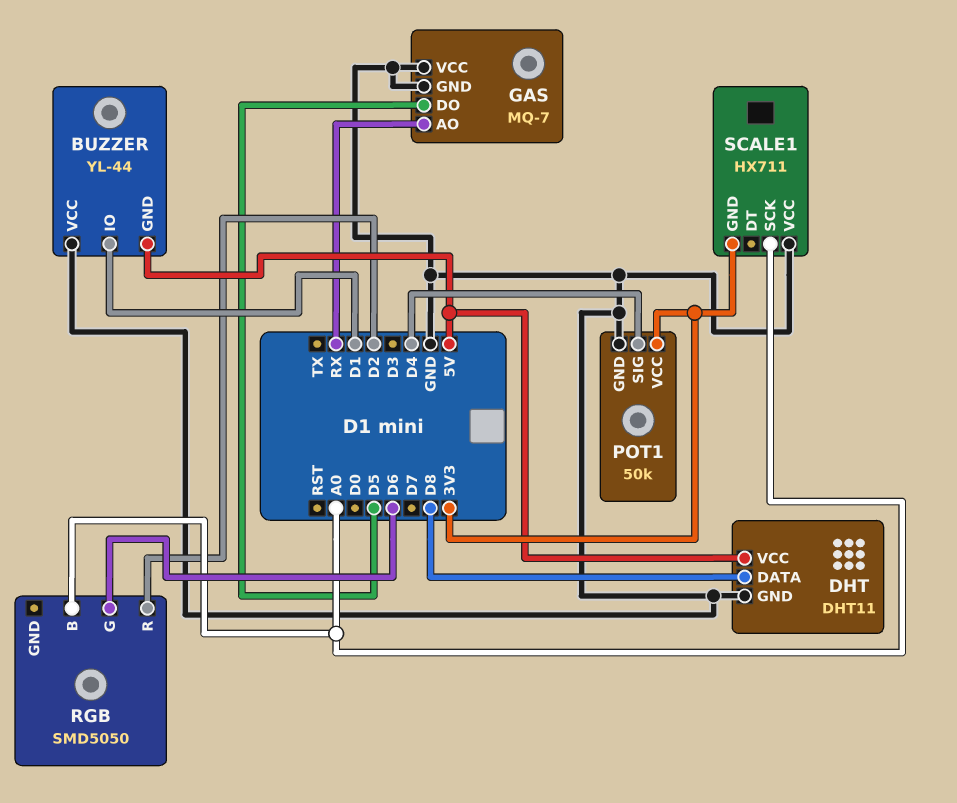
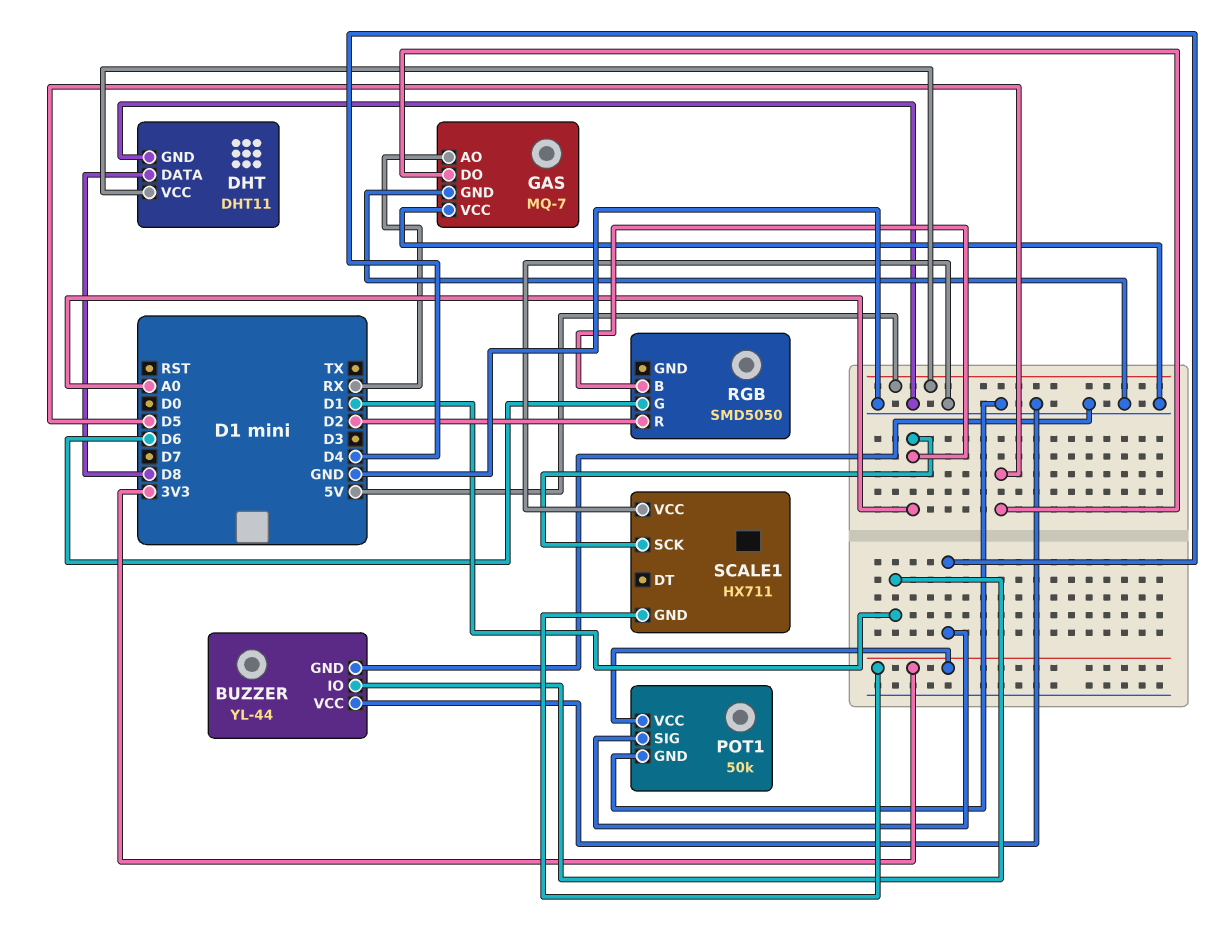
BUZZER pin GND: 5V -> GND

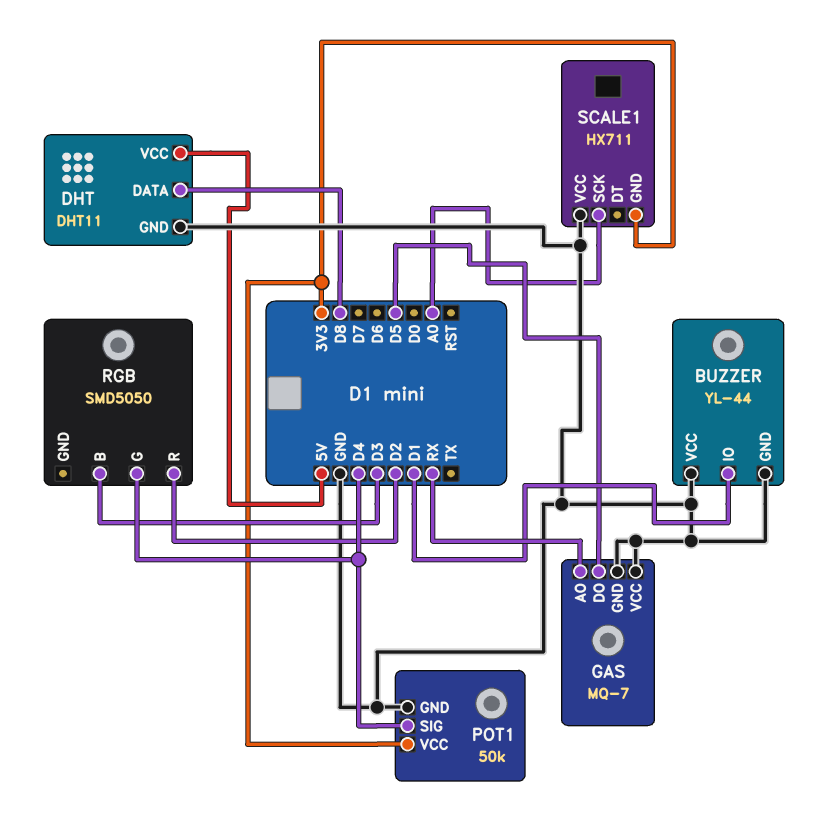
RGB pin B: A0 -> D3
RGB pin G: D6 -> D4

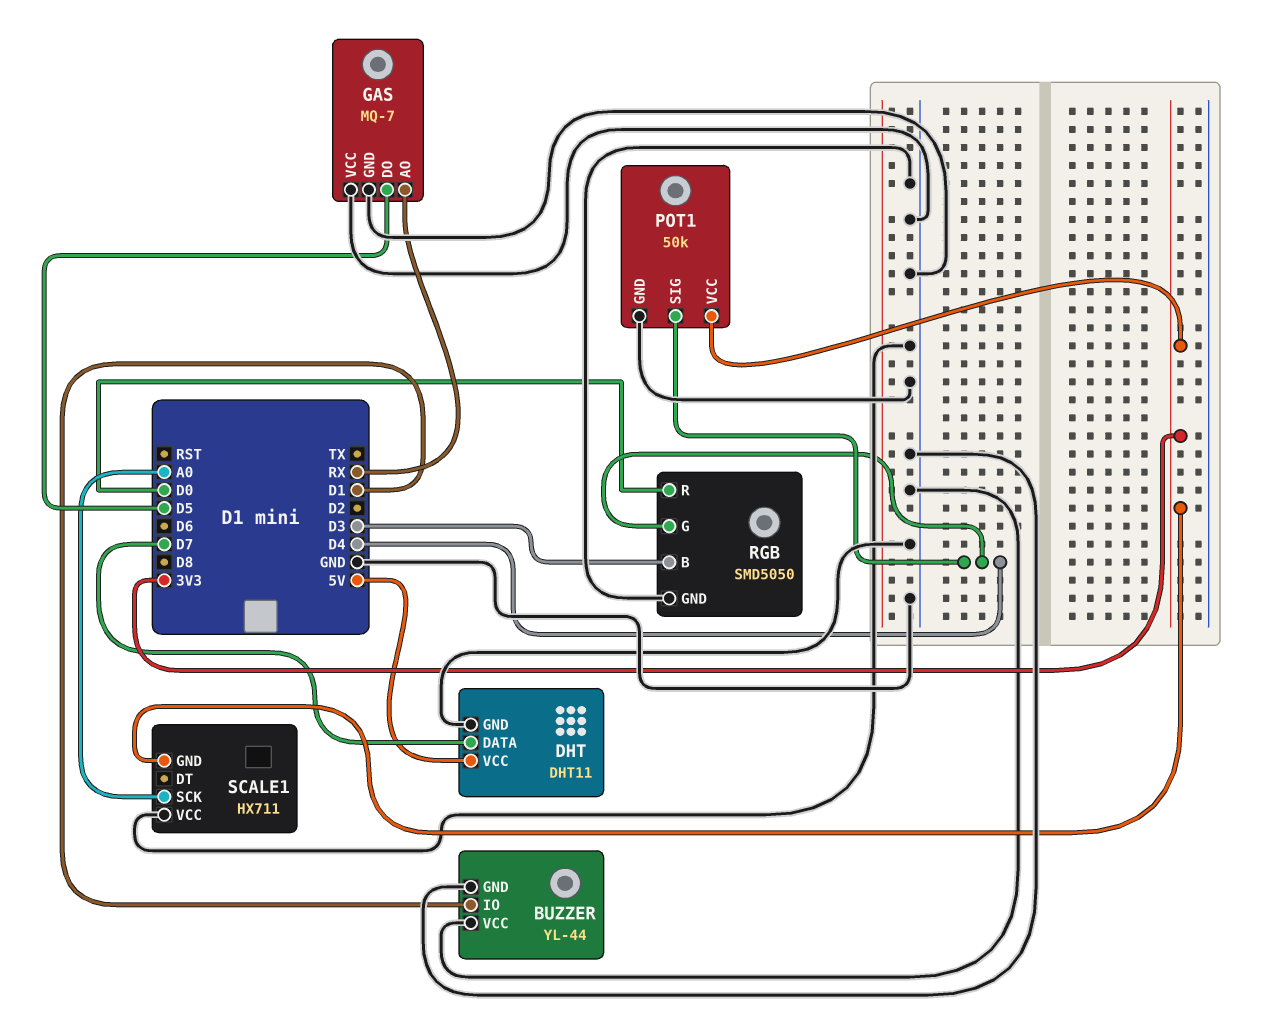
DHT pin DATA: D8 -> D7
RGB pin GND: none -> GND
RGB pin R: D2 -> D0

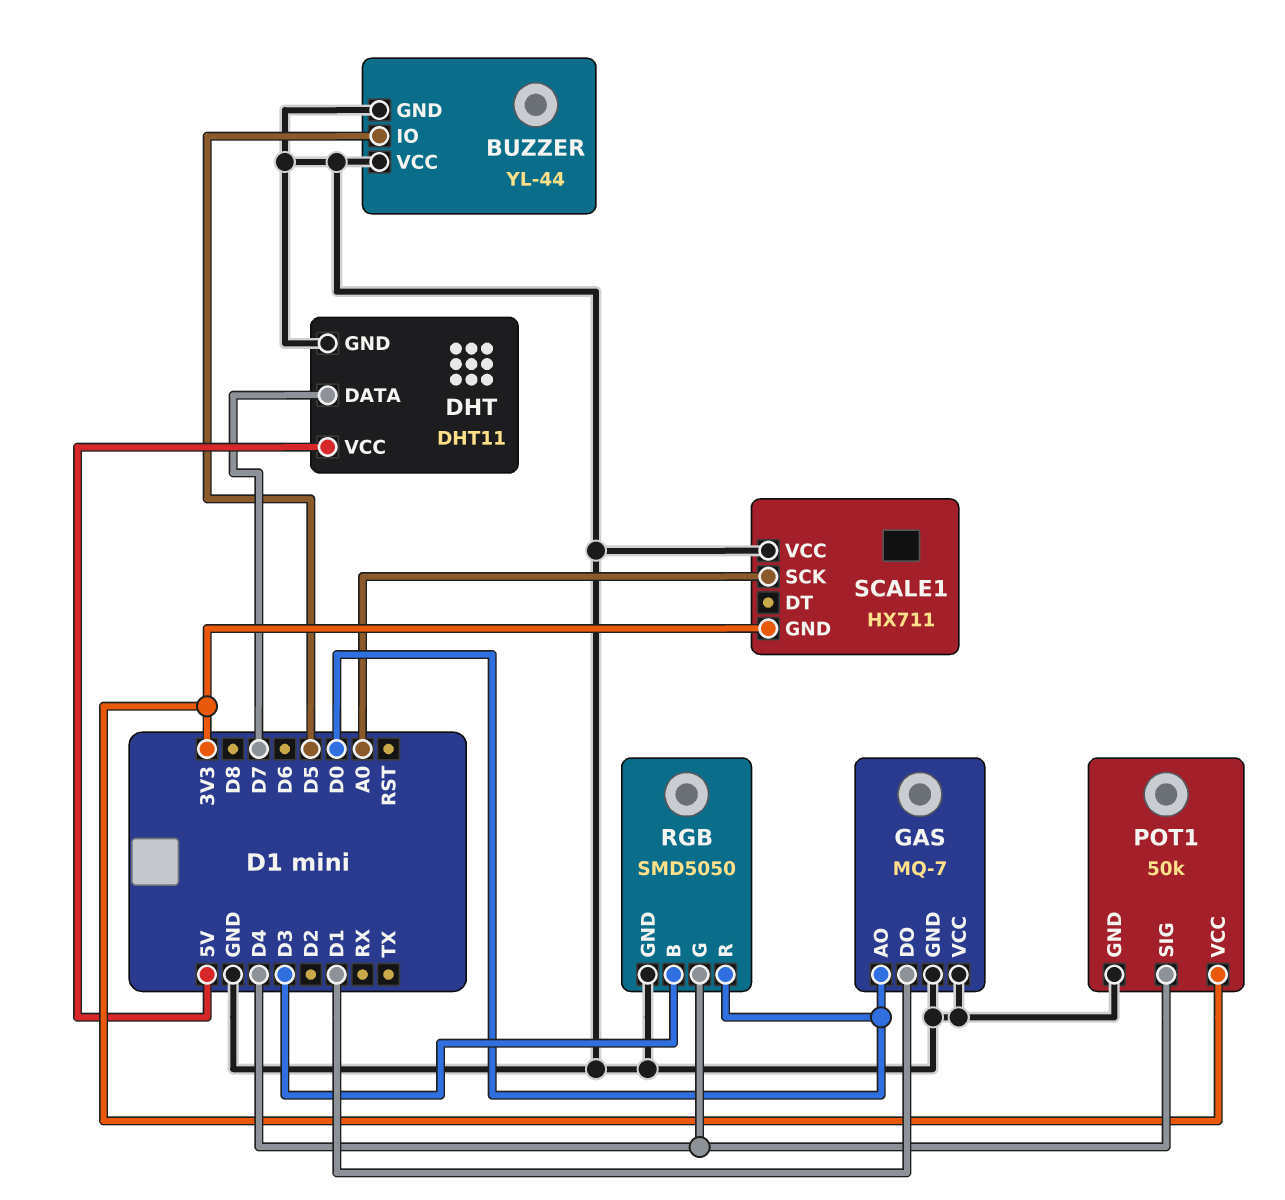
BUZZER pin IO: D1 -> D5
GAS pin AO: RX -> D0
GAS pin DO: D5 -> D1

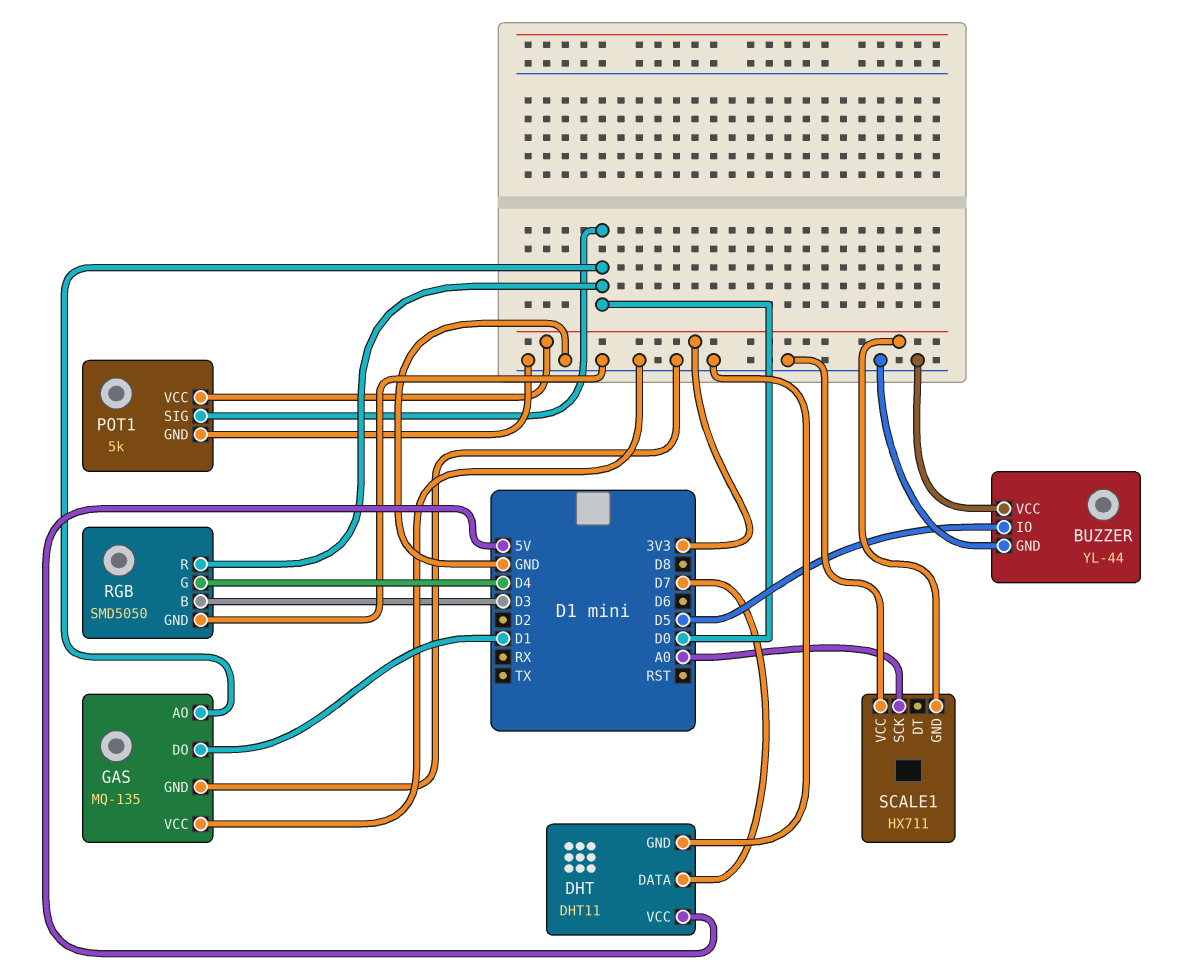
GAS: MQ-7 -> MQ-135
POT1: 50k -> 5k
POT1 pin SIG: D4 -> D0

